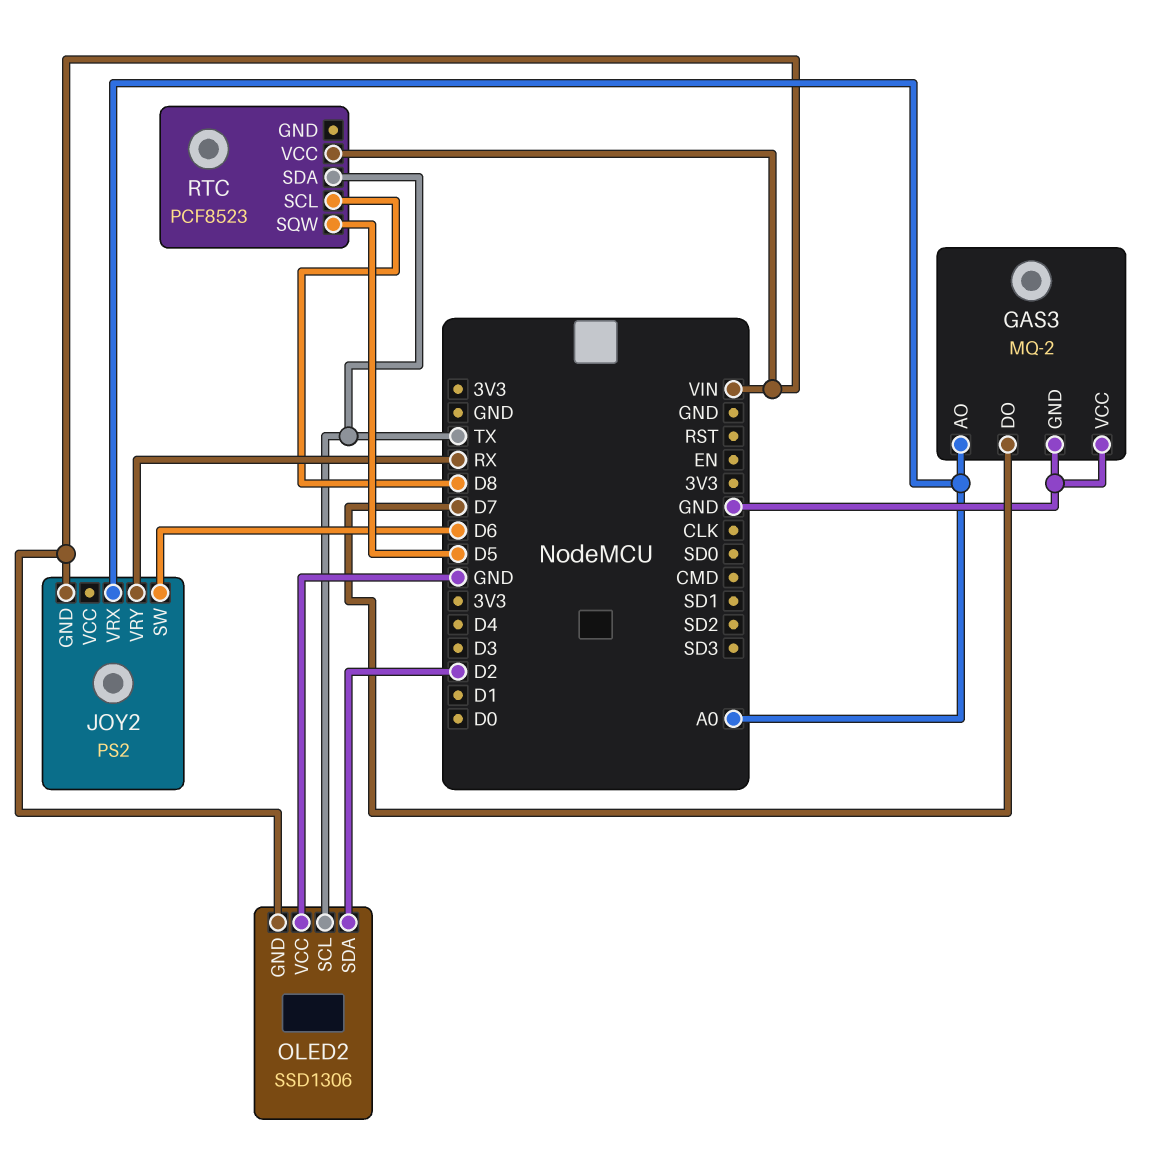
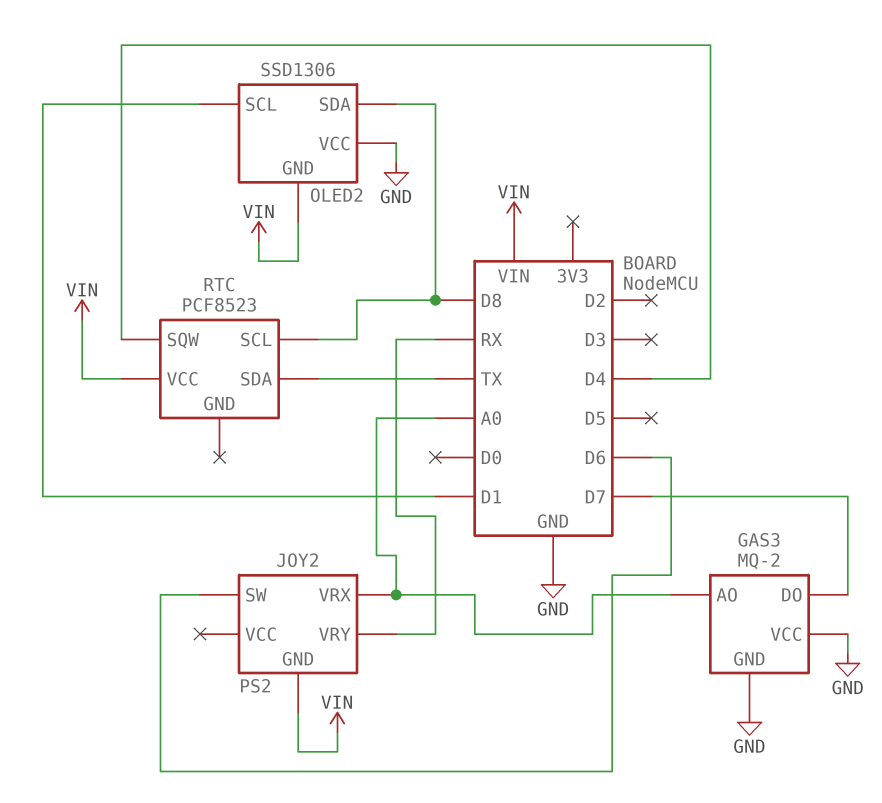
OLED2 pin SCL: TX -> D1
OLED2 pin SDA: D2 -> D8
RTC pin SQW: D5 -> D4

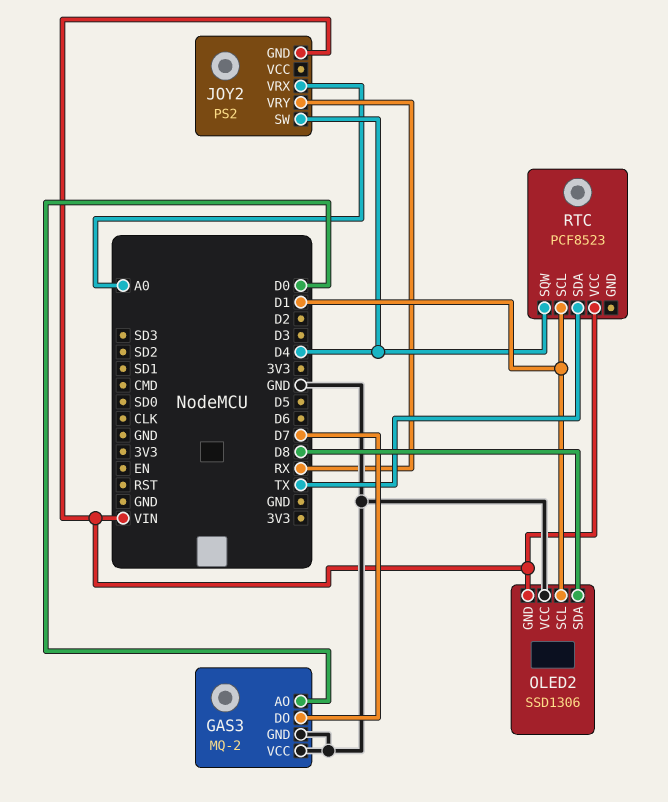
GAS3 pin AO: A0 -> D0
JOY2 pin SW: D6 -> D4
RTC pin SCL: D8 -> D1

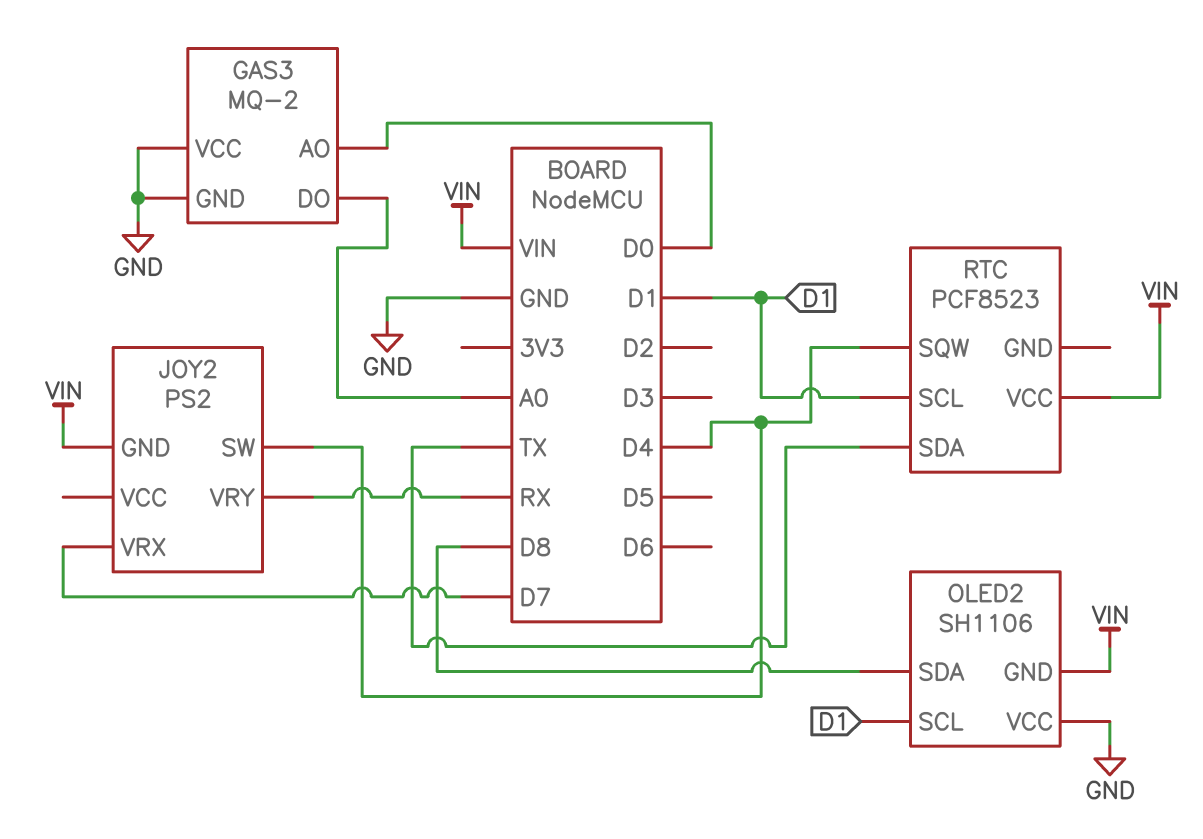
GAS3 pin DO: D7 -> A0
JOY2 pin VRX: A0 -> D7
OLED2: SSD1306 -> SH1106

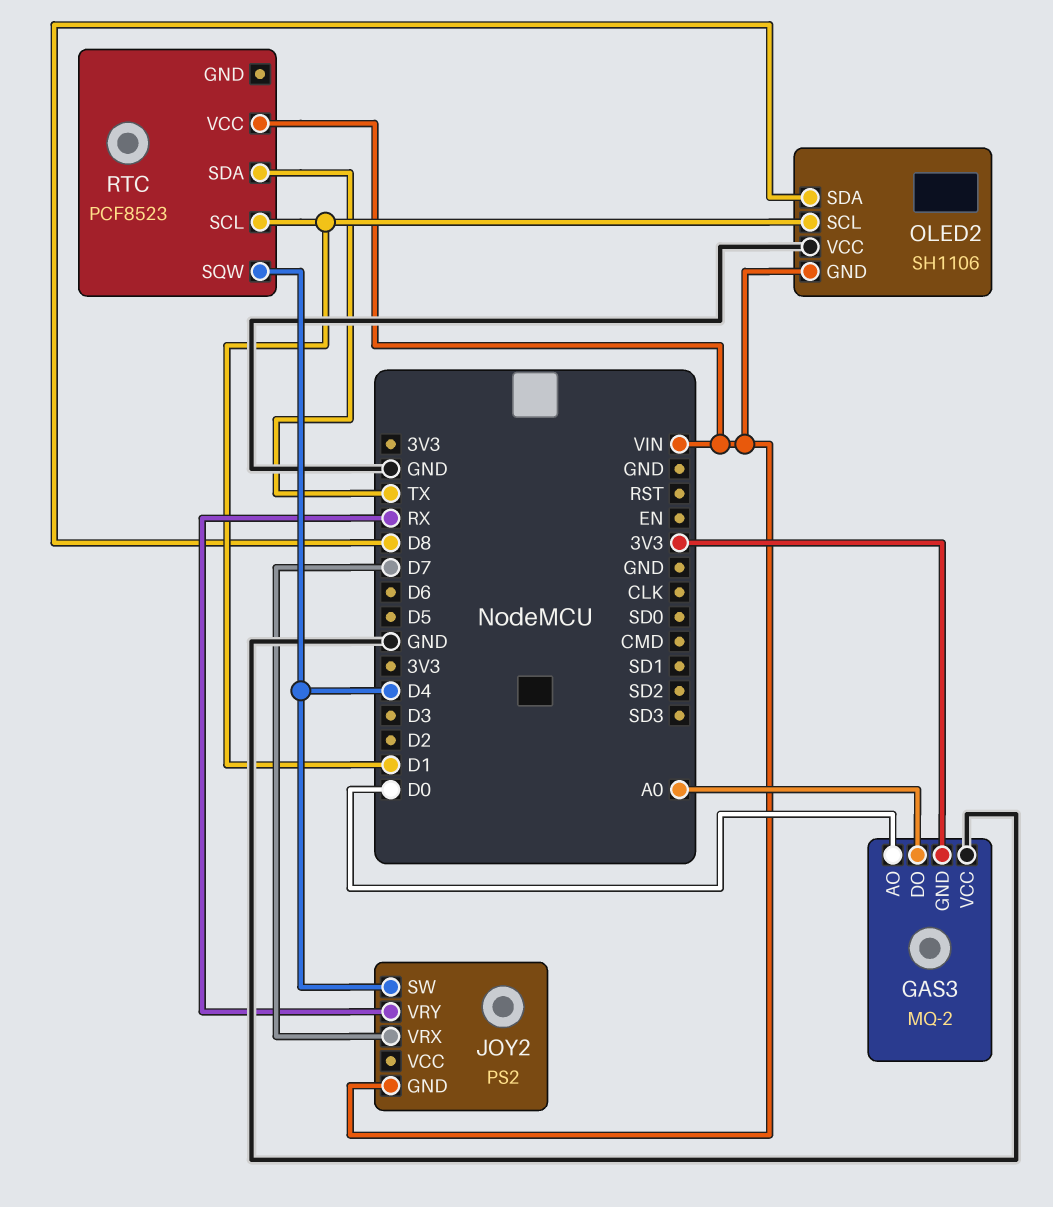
GAS3 pin GND: GND -> 3V3

